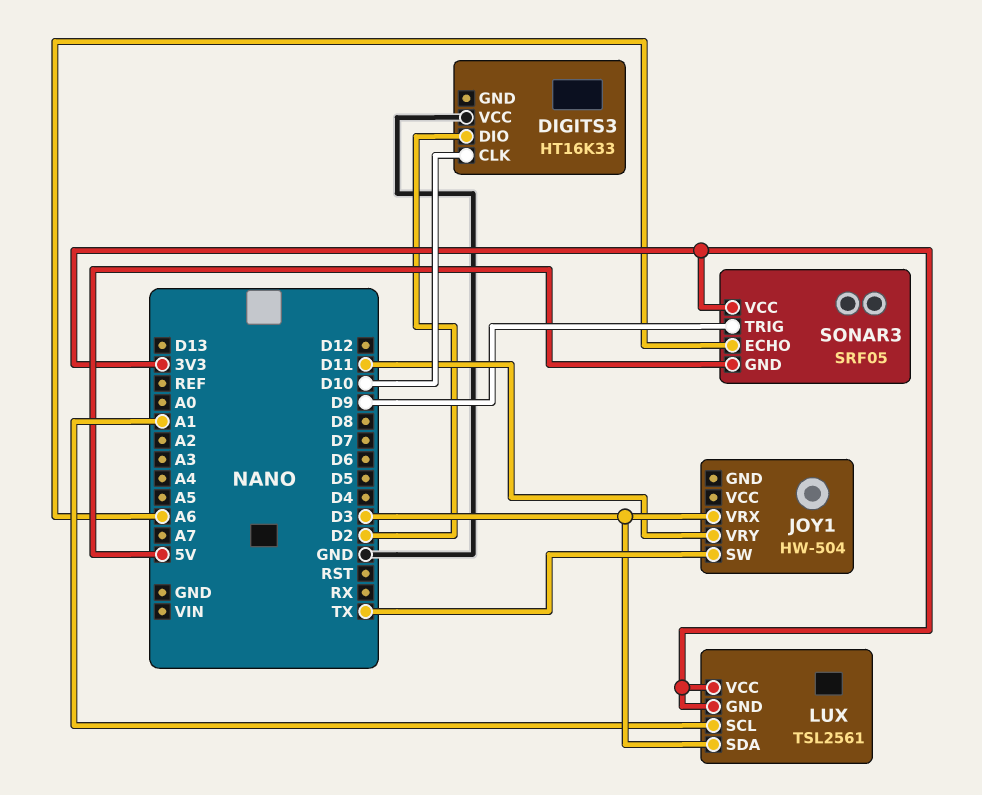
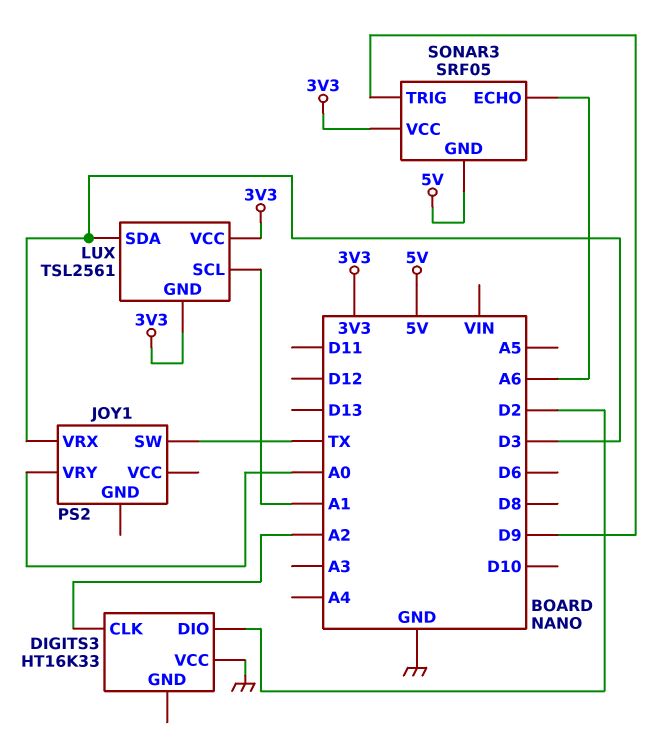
DIGITS3 pin CLK: D10 -> A2
JOY1: HW-504 -> PS2
JOY1 pin VRY: D11 -> A0

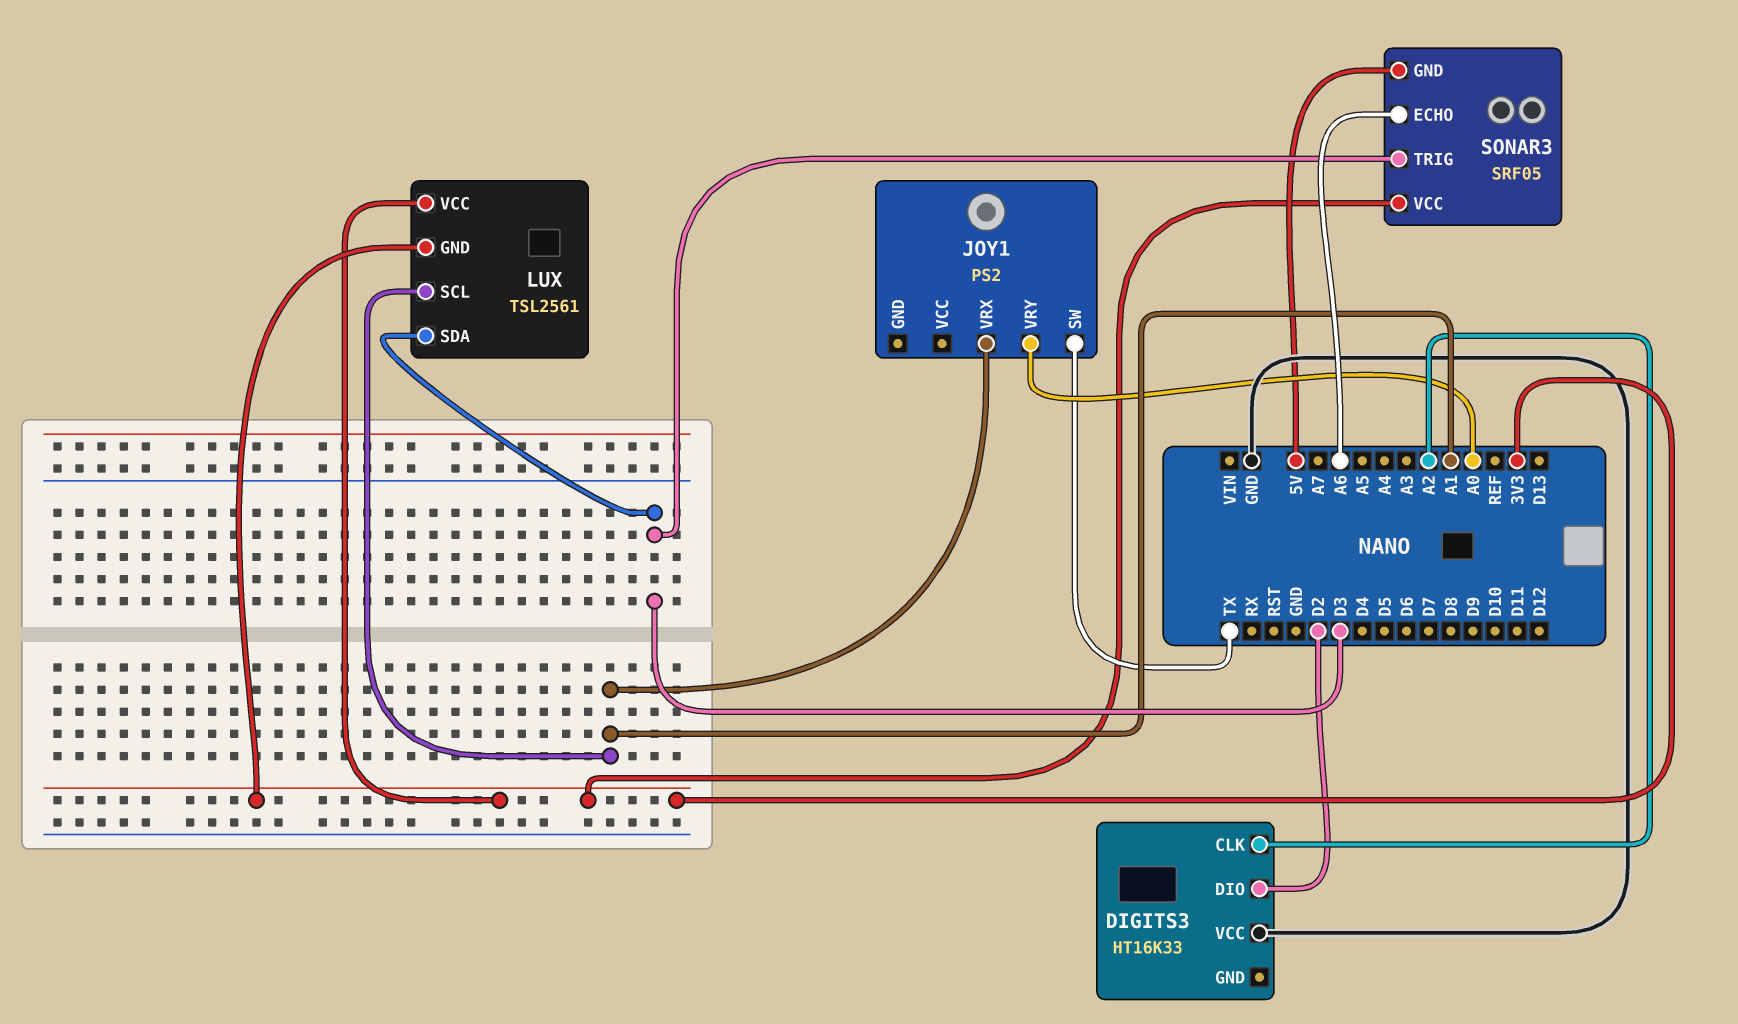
JOY1 pin VRX: D3 -> A1
SONAR3 pin TRIG: D9 -> D3

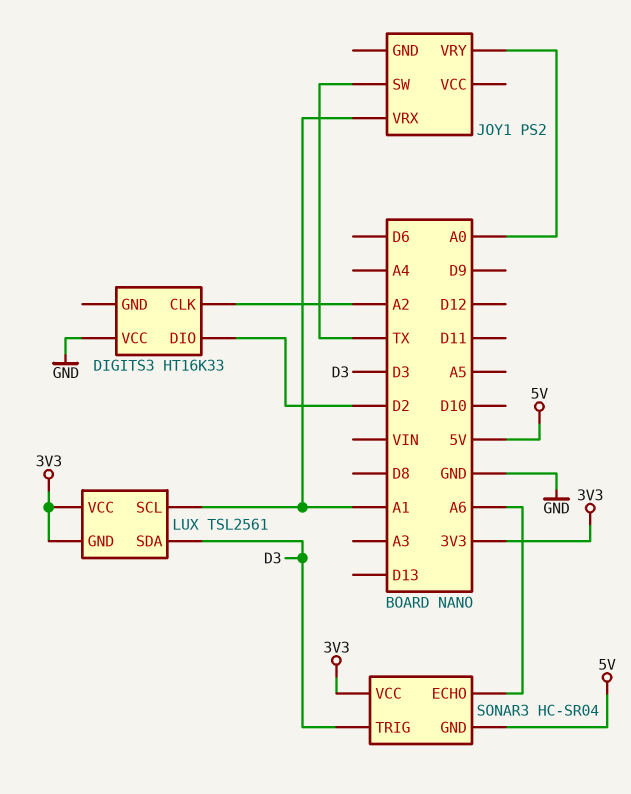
SONAR3: SRF05 -> HC-SR04

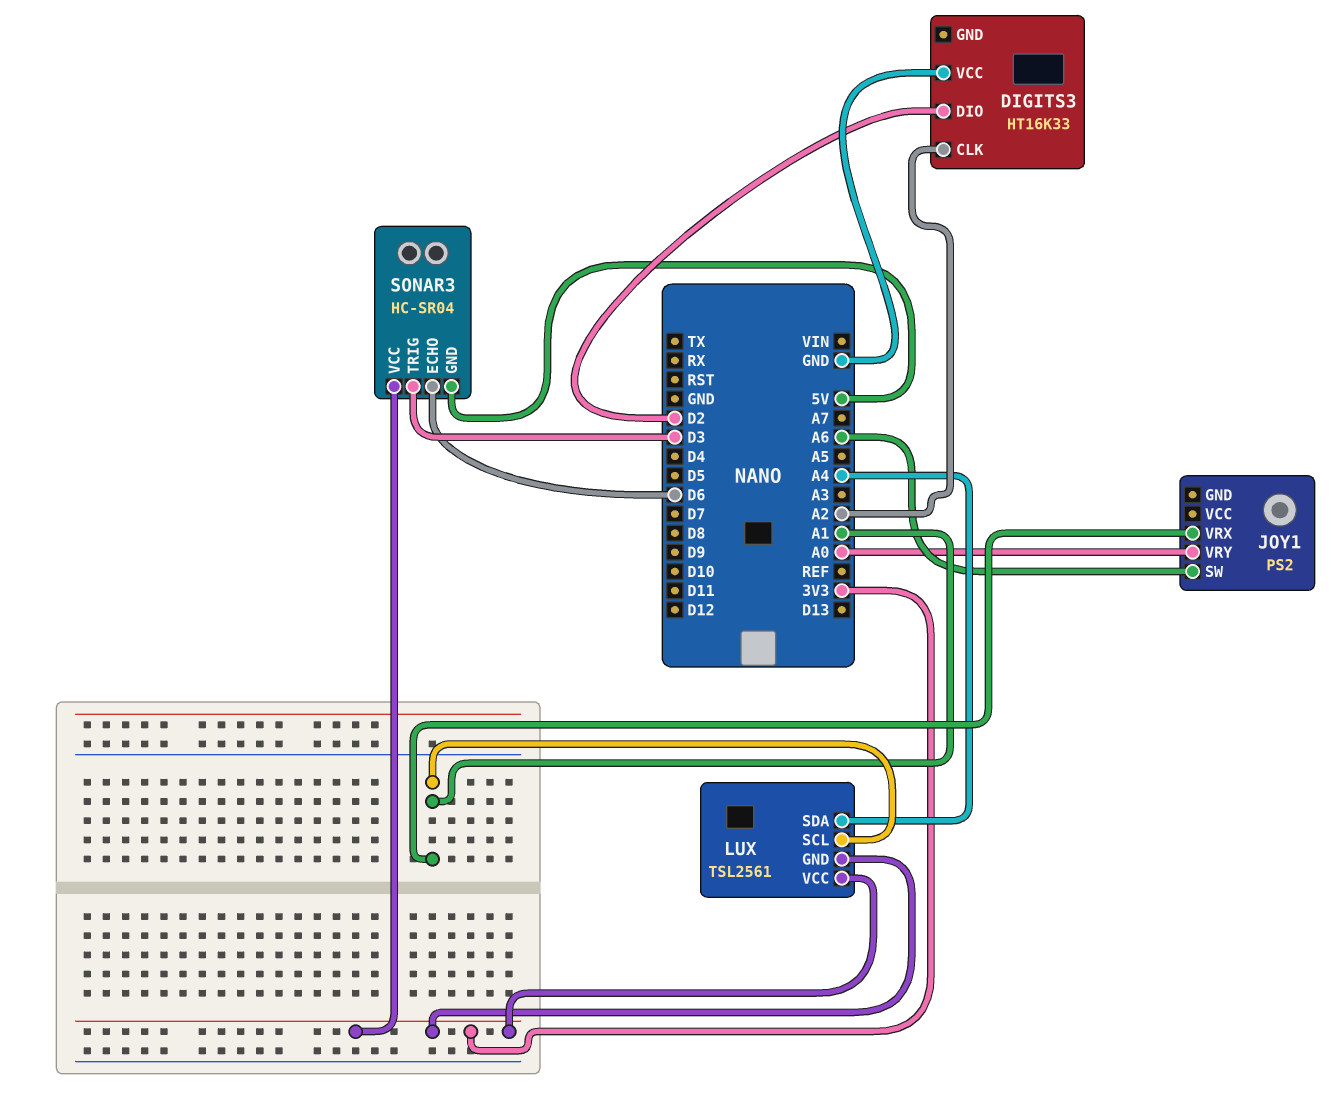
JOY1 pin SW: TX -> A6
LUX pin SDA: D3 -> A4
SONAR3 pin ECHO: A6 -> D6

